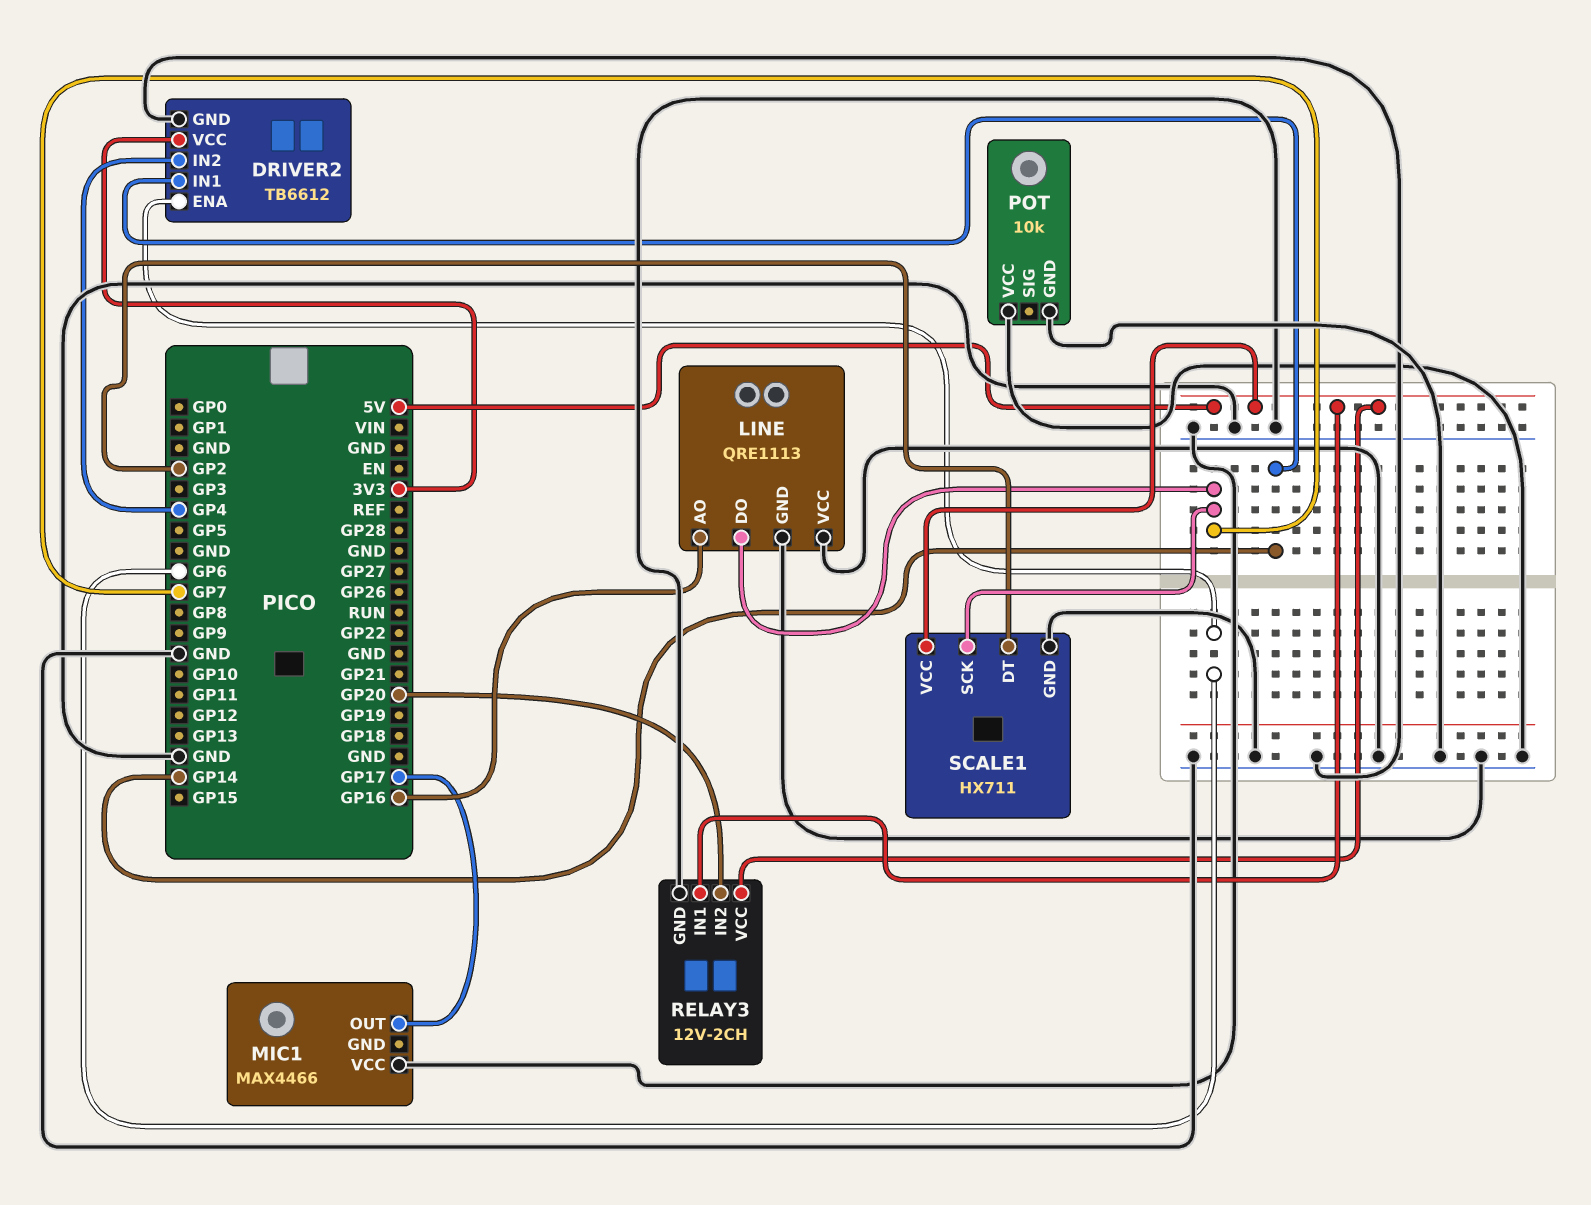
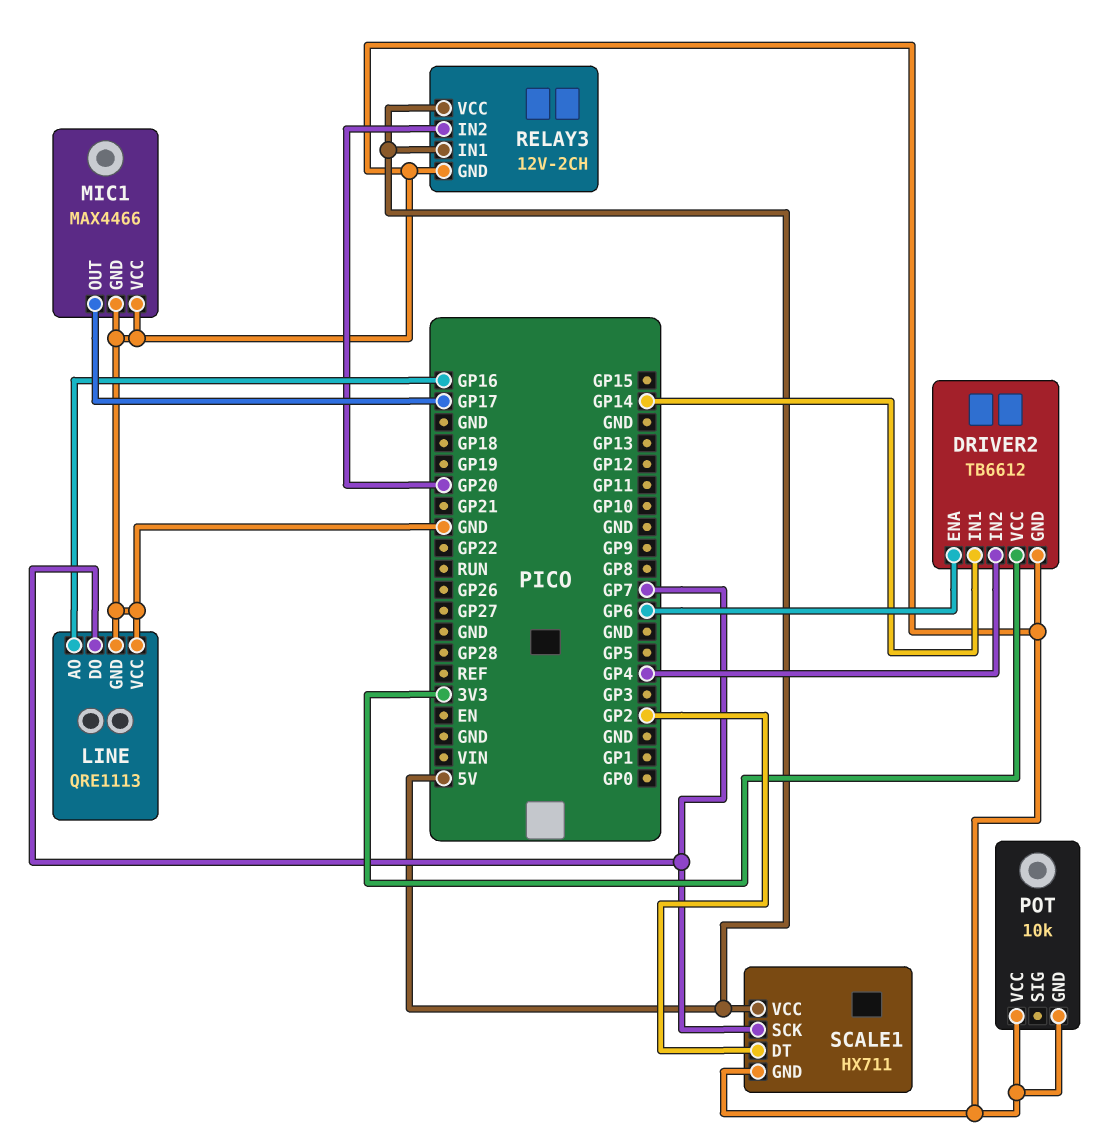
MIC1 pin GND: none -> GND

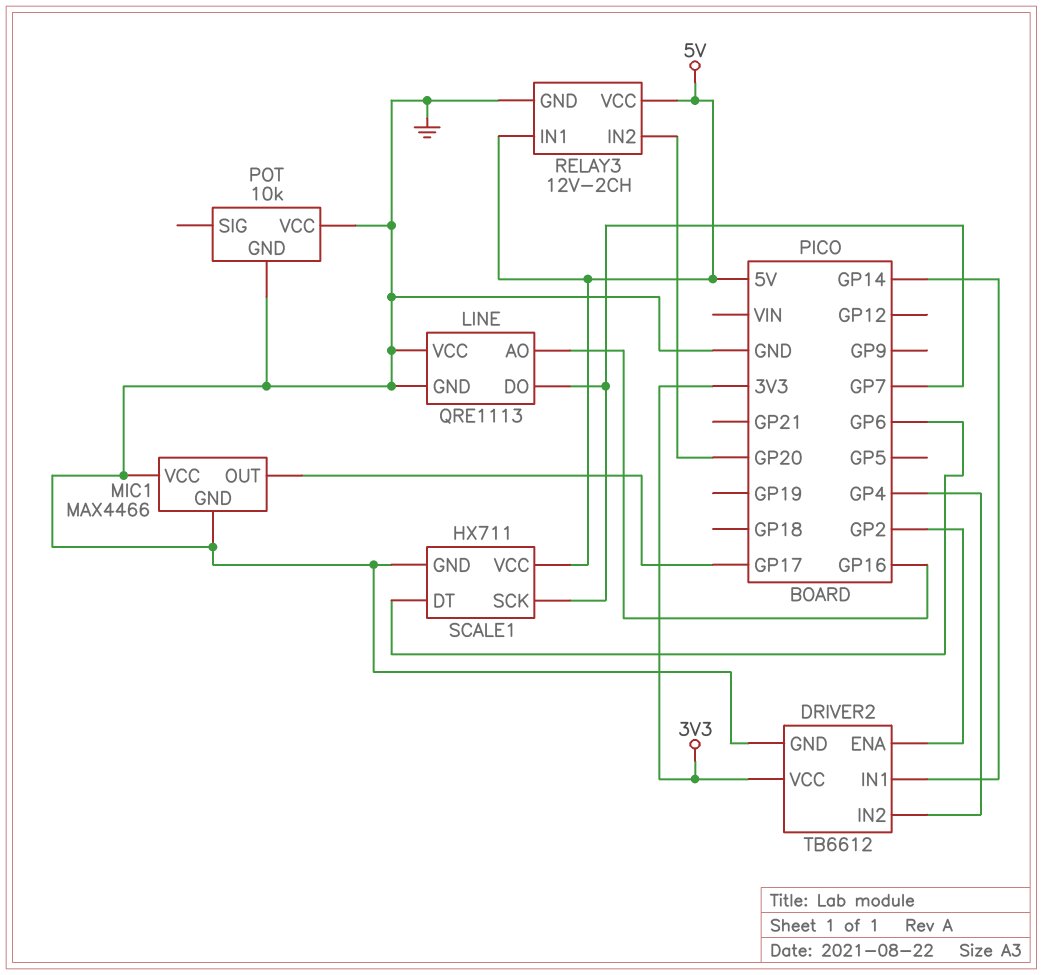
DRIVER2 pin ENA: GP6 -> GP2
SCALE1 pin DT: GP2 -> GP6

